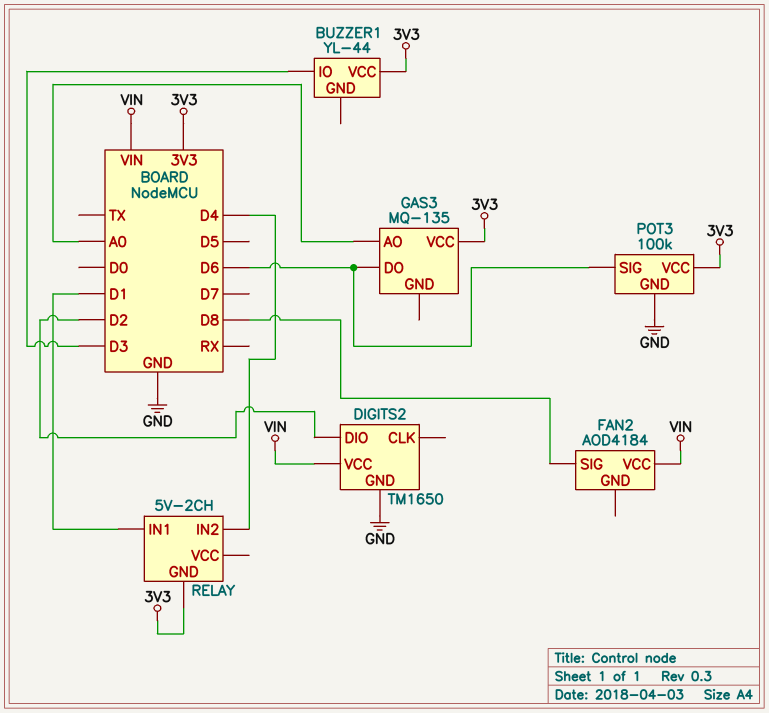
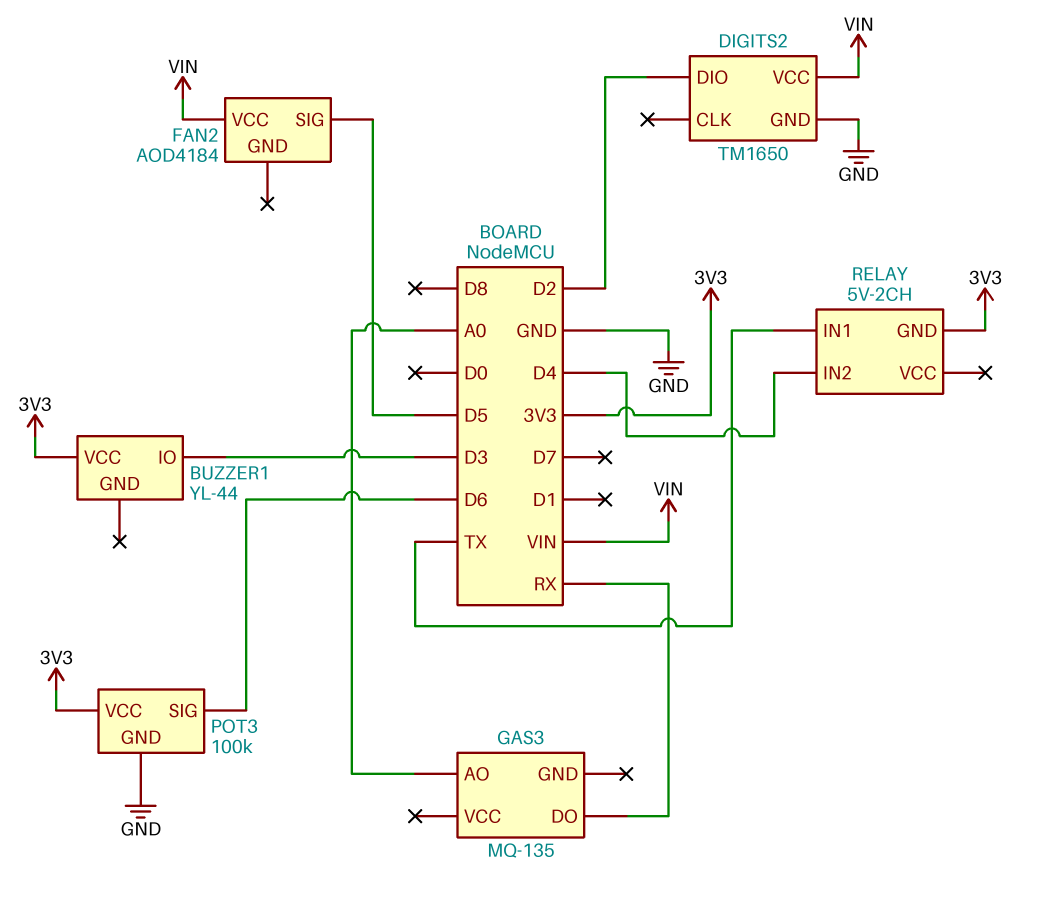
FAN2 pin SIG: D8 -> D5
GAS3 pin DO: D6 -> RX
GAS3 pin VCC: 3V3 -> none
RELAY pin IN1: D1 -> TX

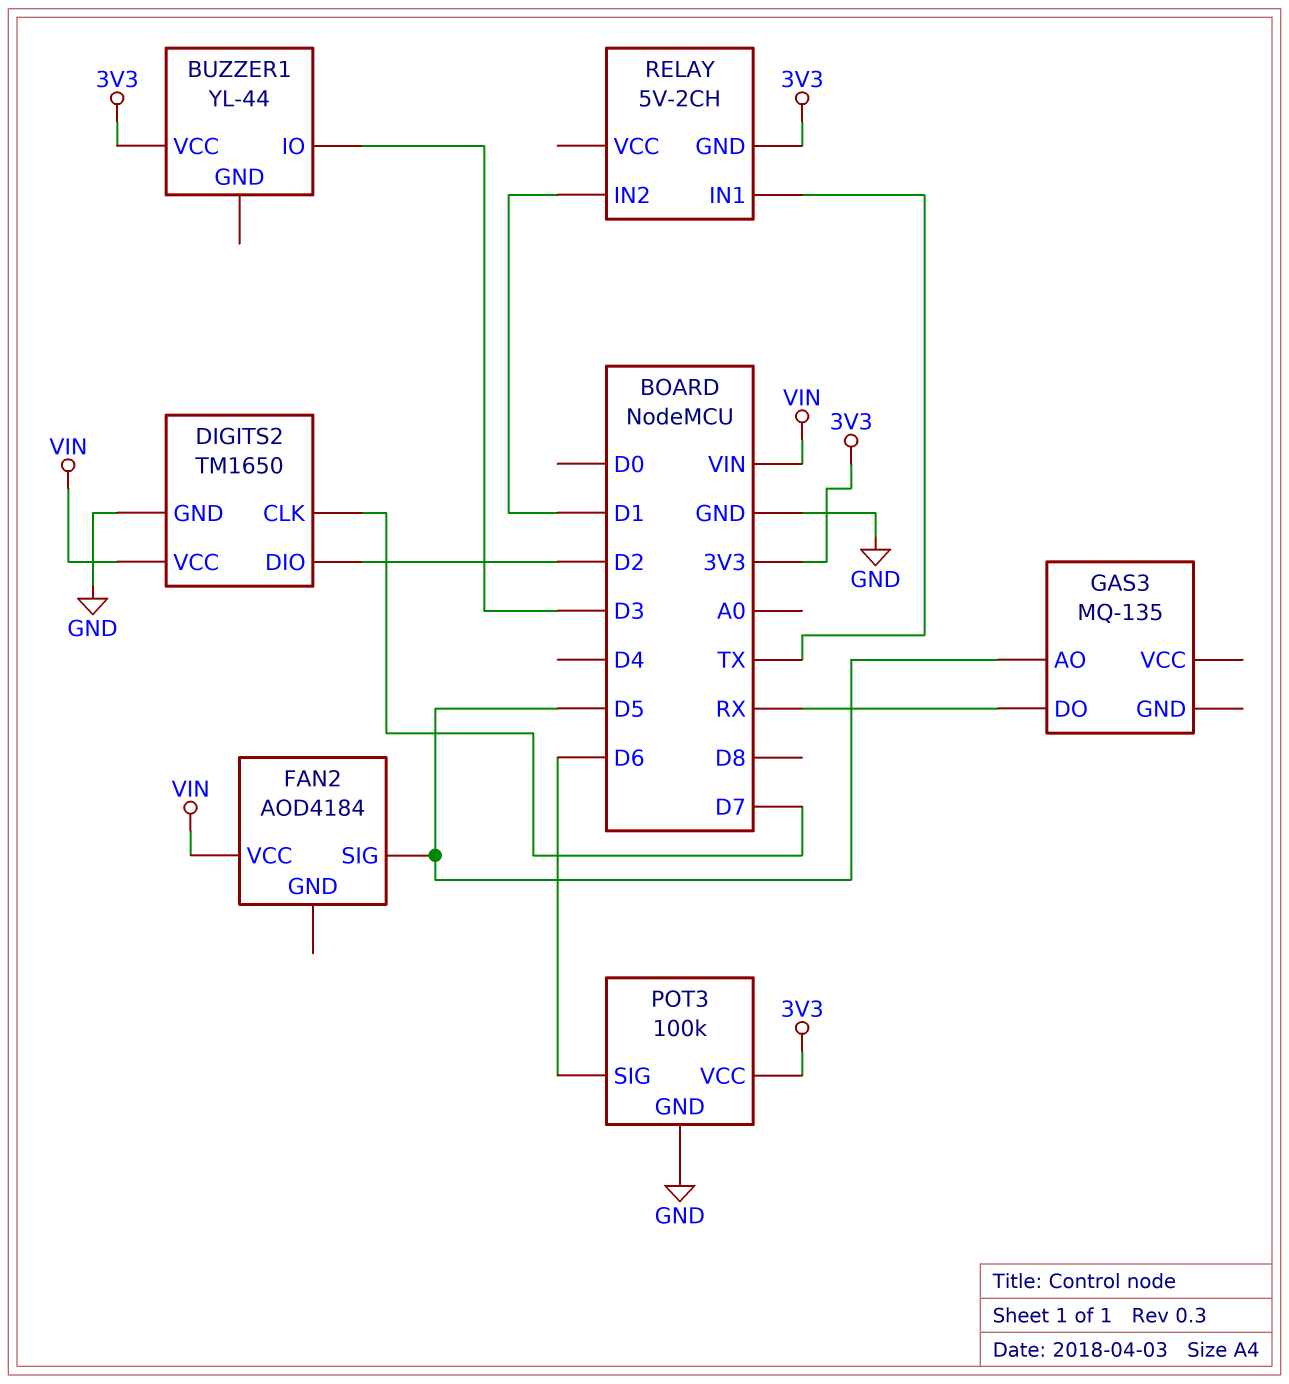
DIGITS2 pin CLK: none -> D7
GAS3 pin AO: A0 -> D5
RELAY pin IN2: D4 -> D1

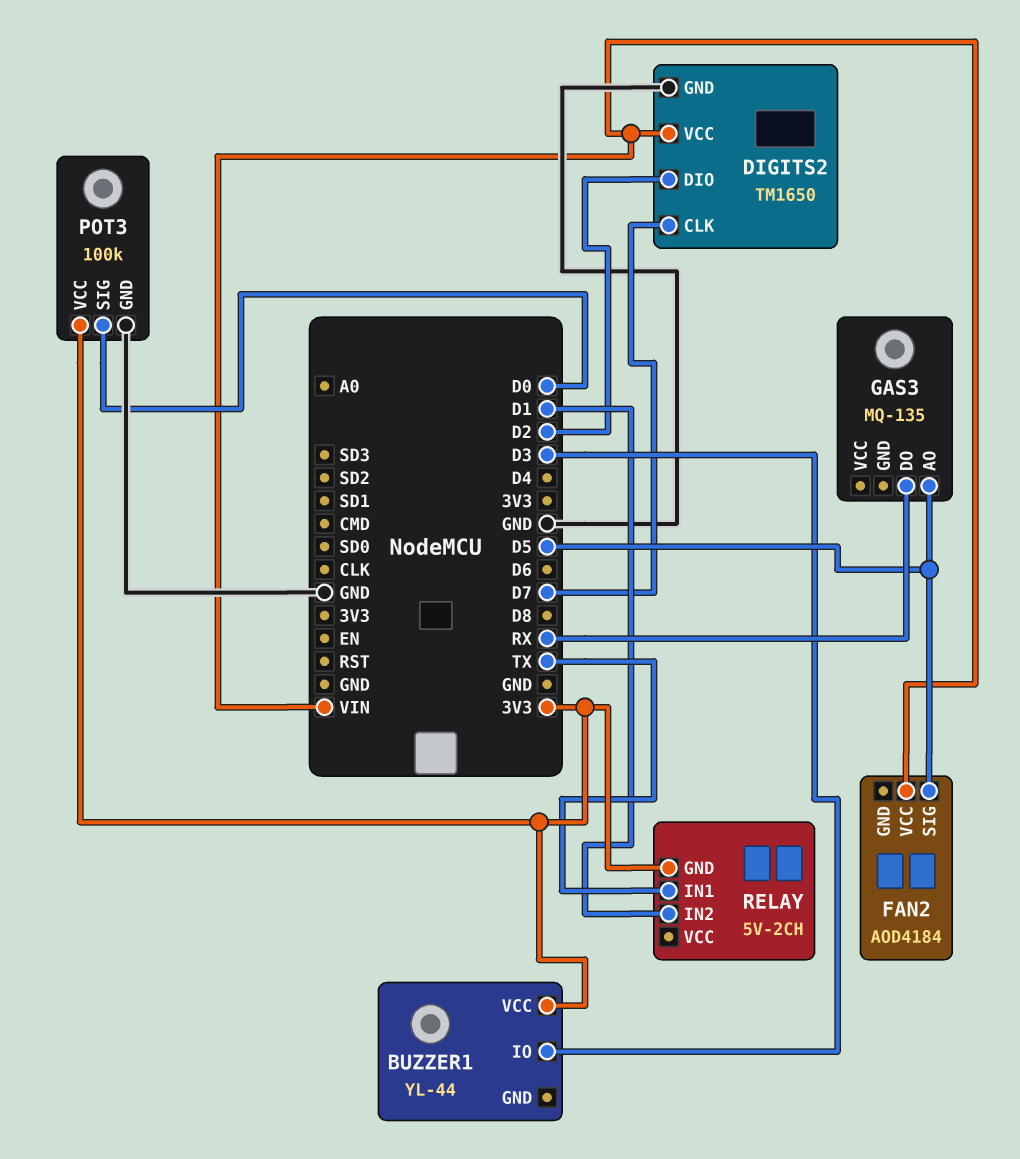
POT3 pin SIG: D6 -> D0

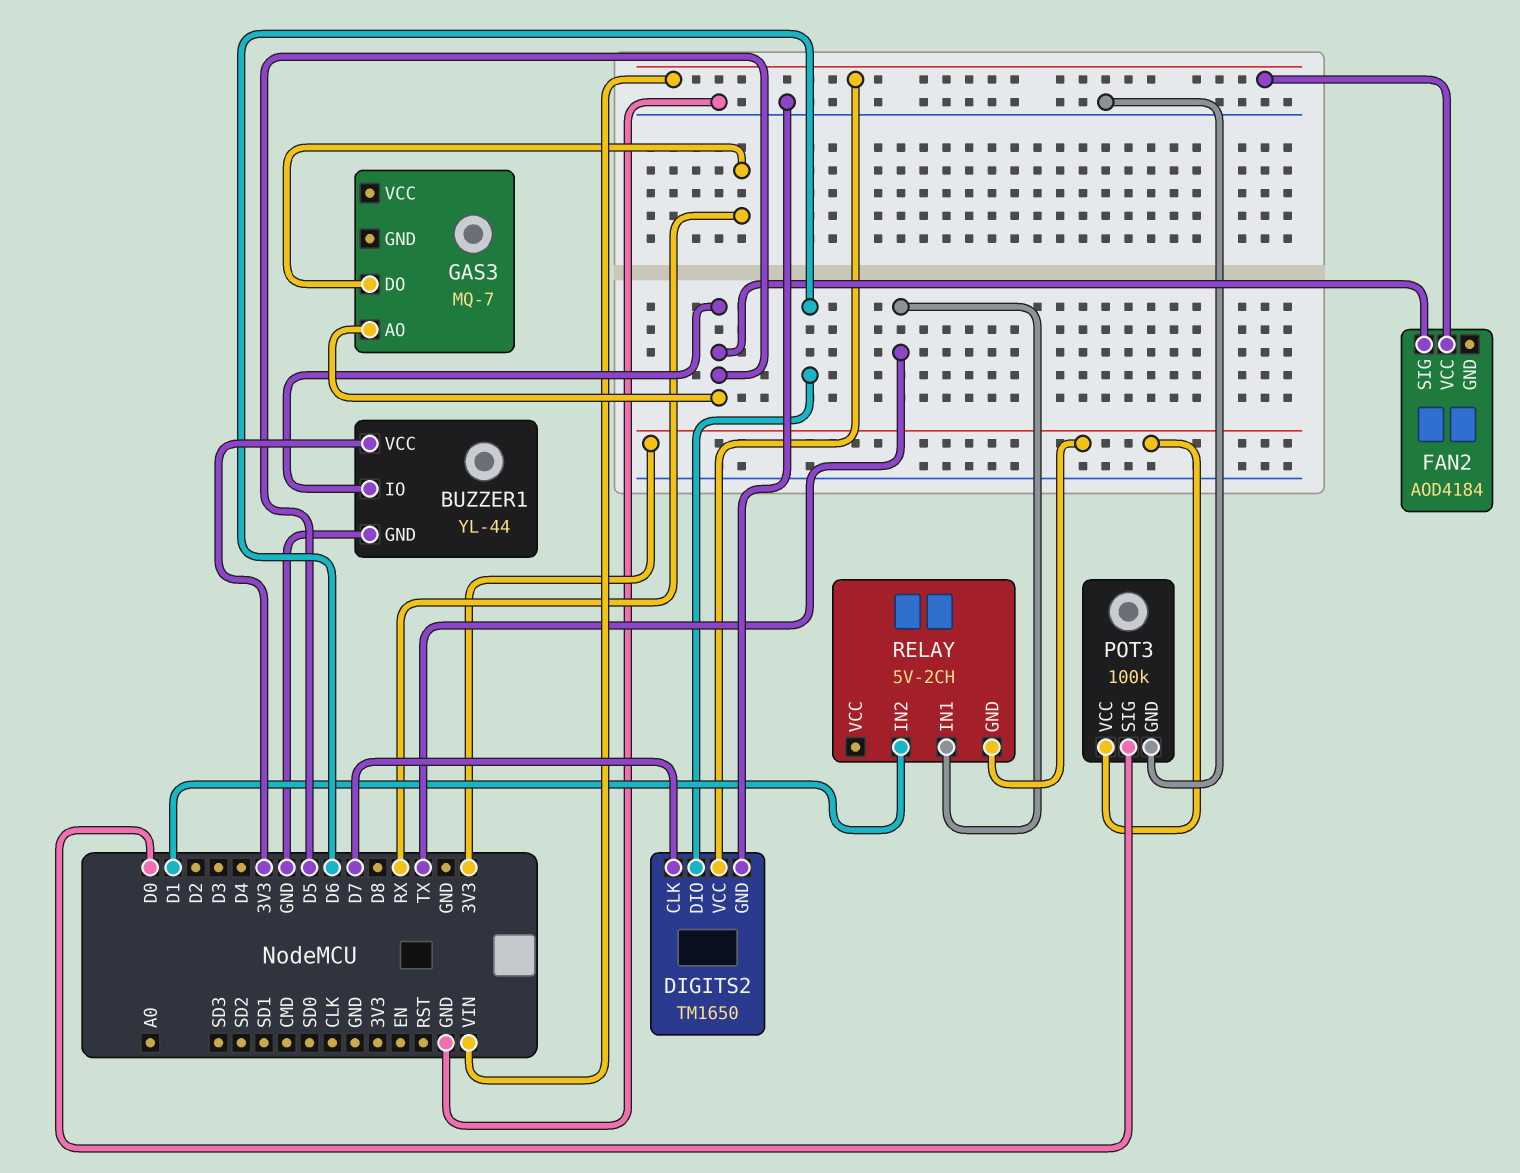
BUZZER1 pin GND: none -> GND
BUZZER1 pin IO: D3 -> D5
DIGITS2 pin DIO: D2 -> D6
GAS3: MQ-135 -> MQ-7

